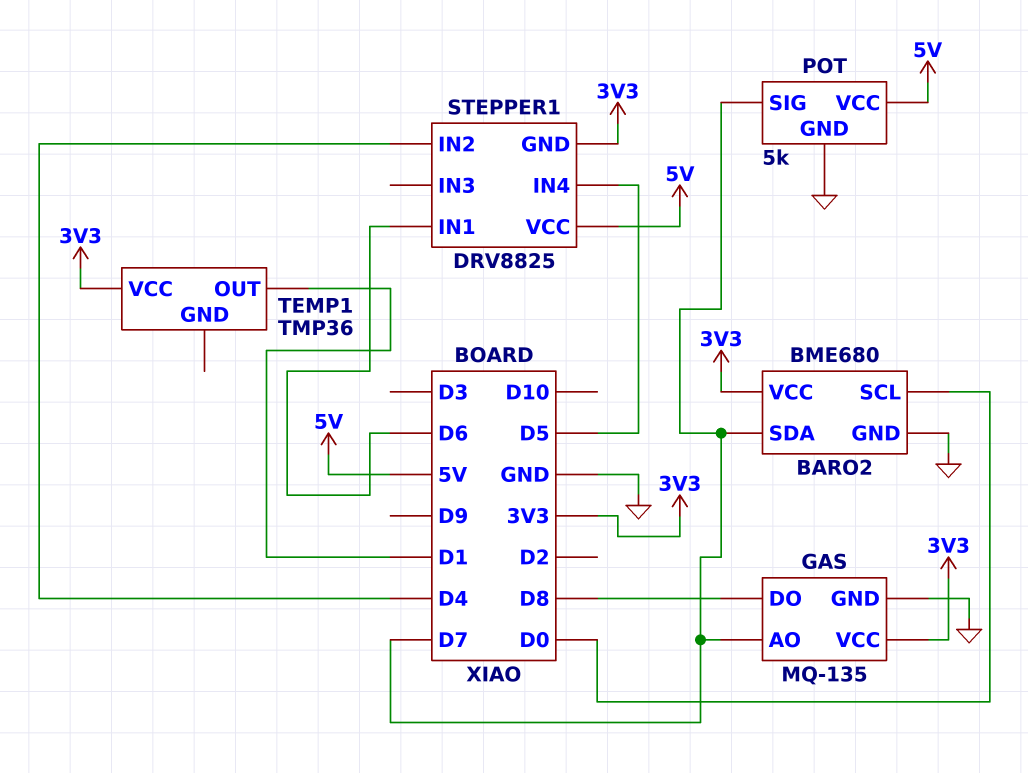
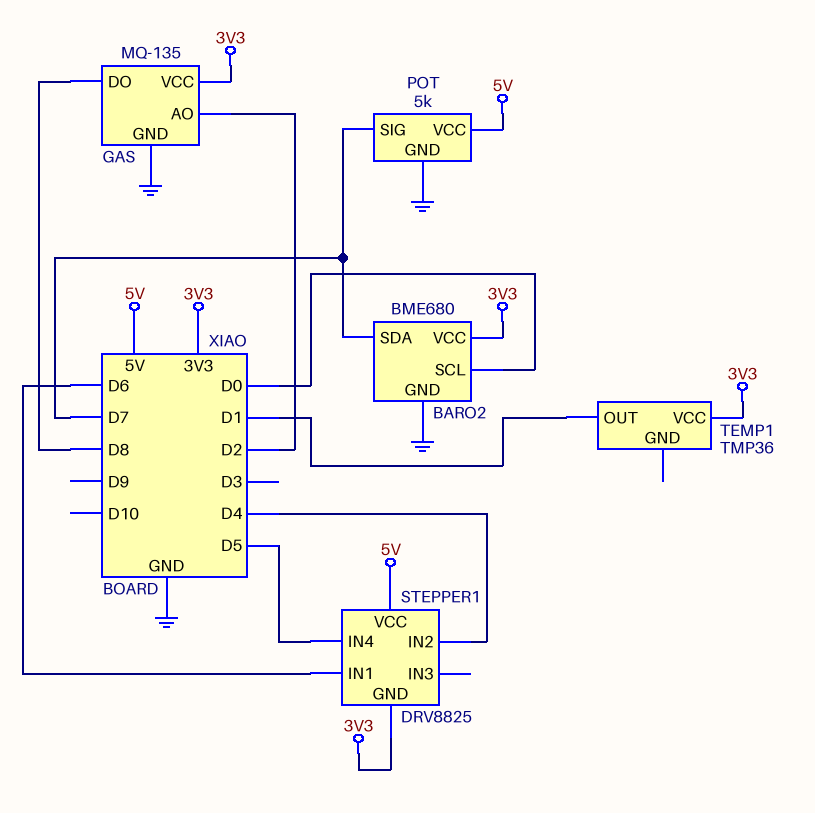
GAS pin AO: D7 -> D2

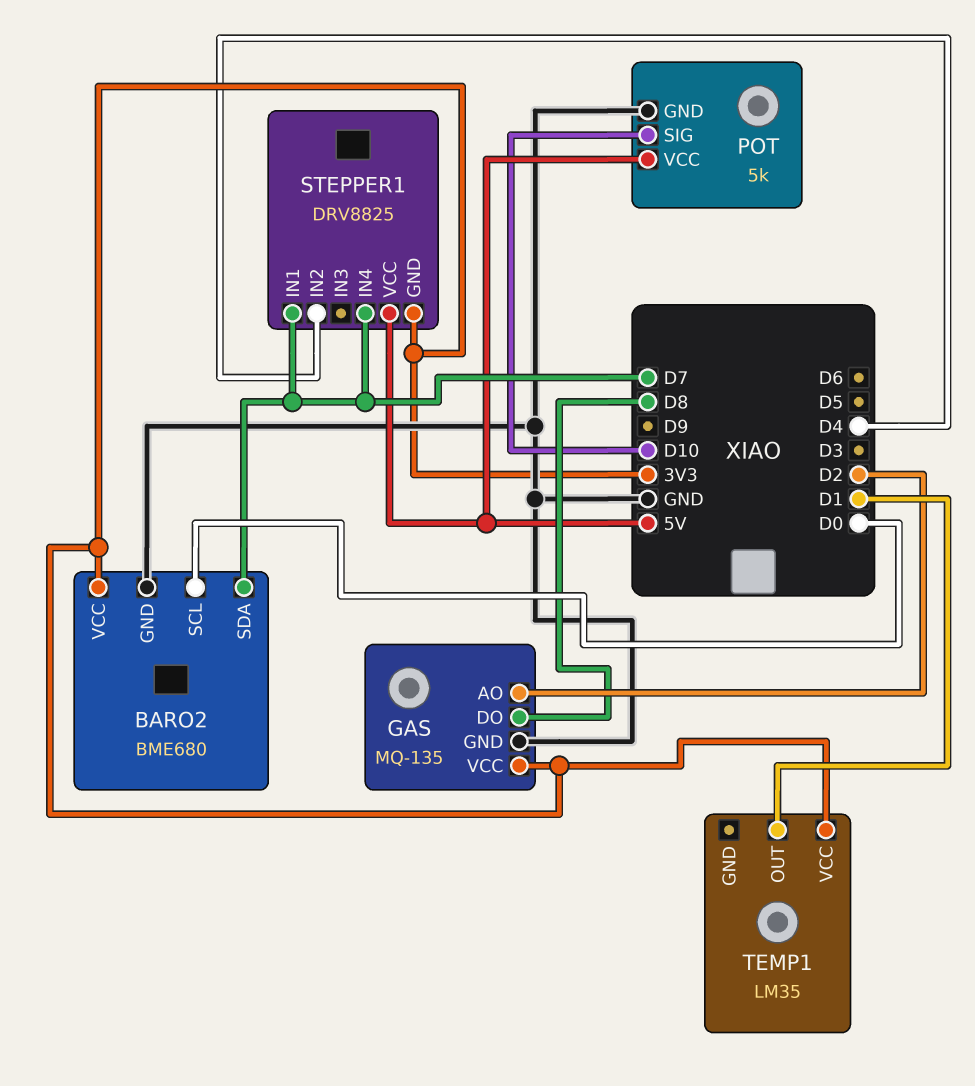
POT pin SIG: D7 -> D10
STEPPER1 pin IN1: D6 -> D7
STEPPER1 pin IN4: D5 -> D7
TEMP1: TMP36 -> LM35

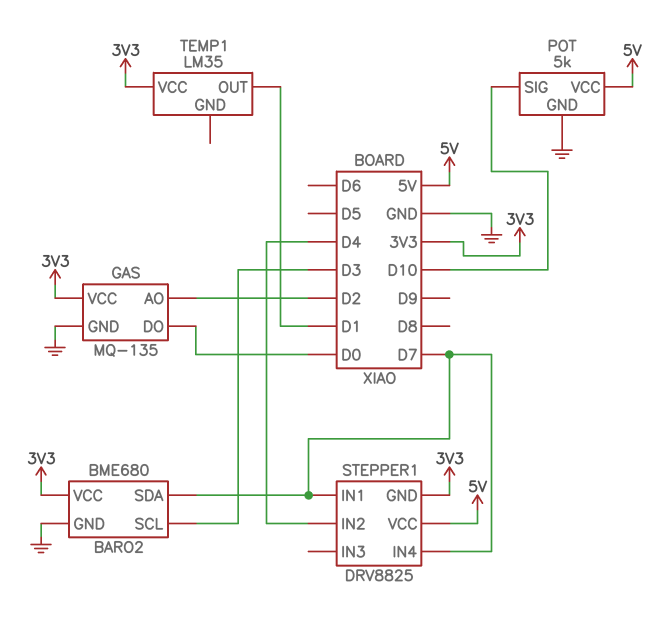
BARO2 pin SCL: D0 -> D3
GAS pin DO: D8 -> D0

